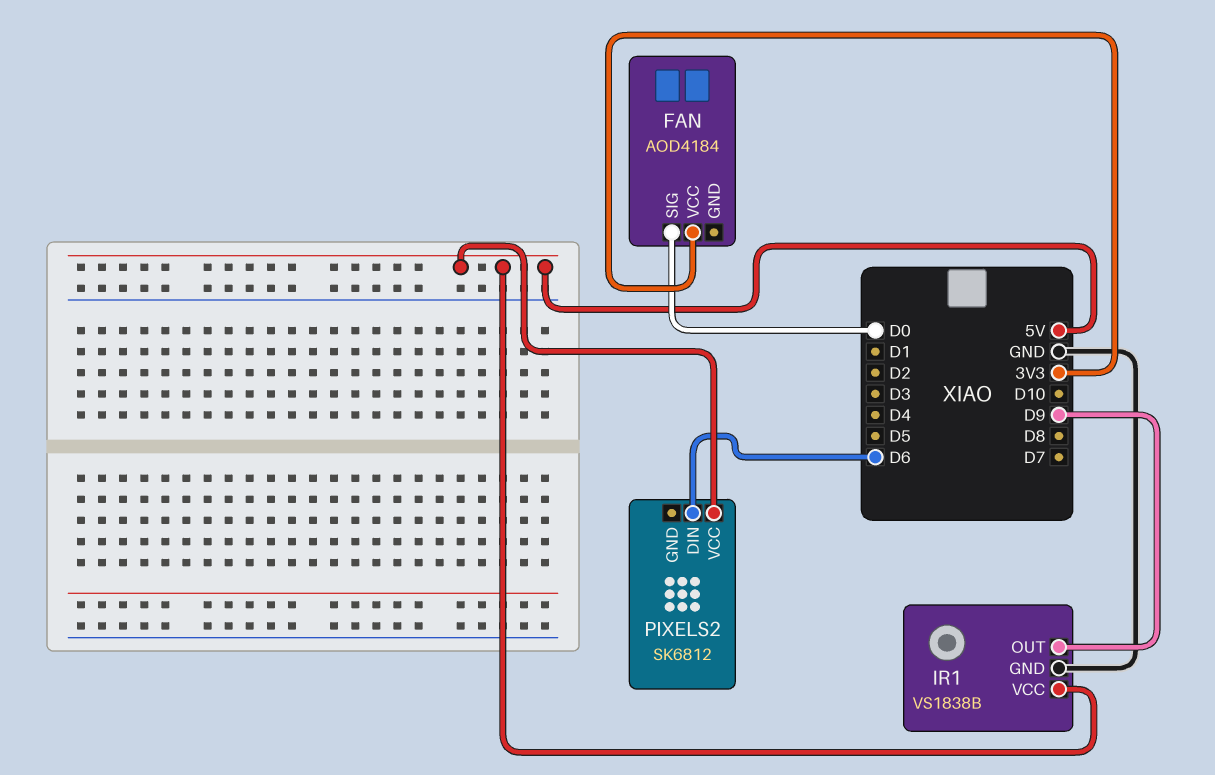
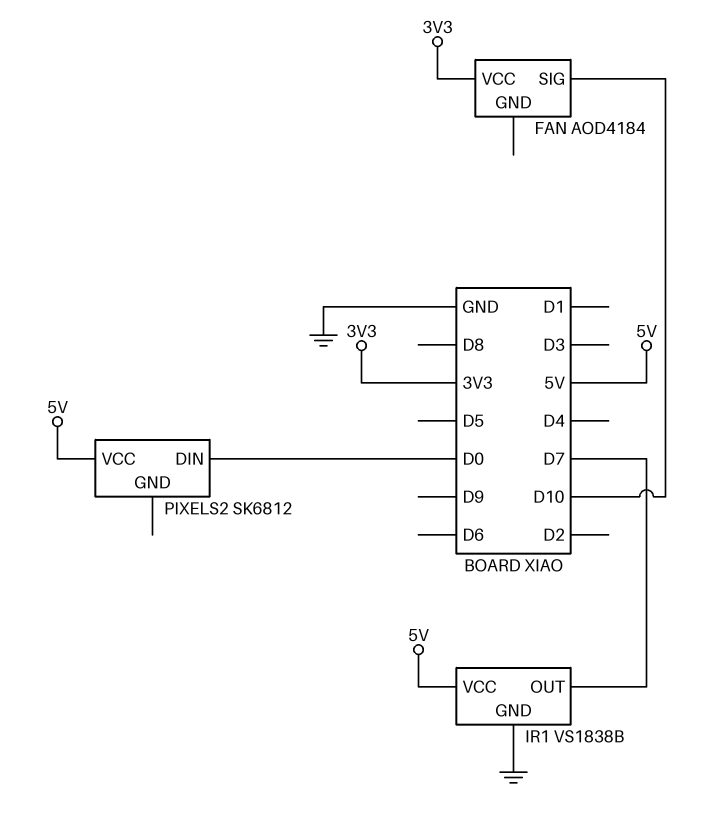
FAN pin SIG: D0 -> D10
IR1 pin OUT: D9 -> D7
PIXELS2 pin DIN: D6 -> D0

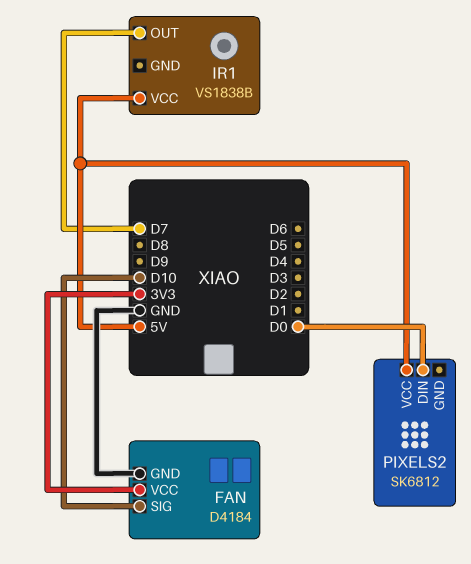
FAN: AOD4184 -> D4184
FAN pin GND: none -> GND
IR1 pin GND: GND -> none

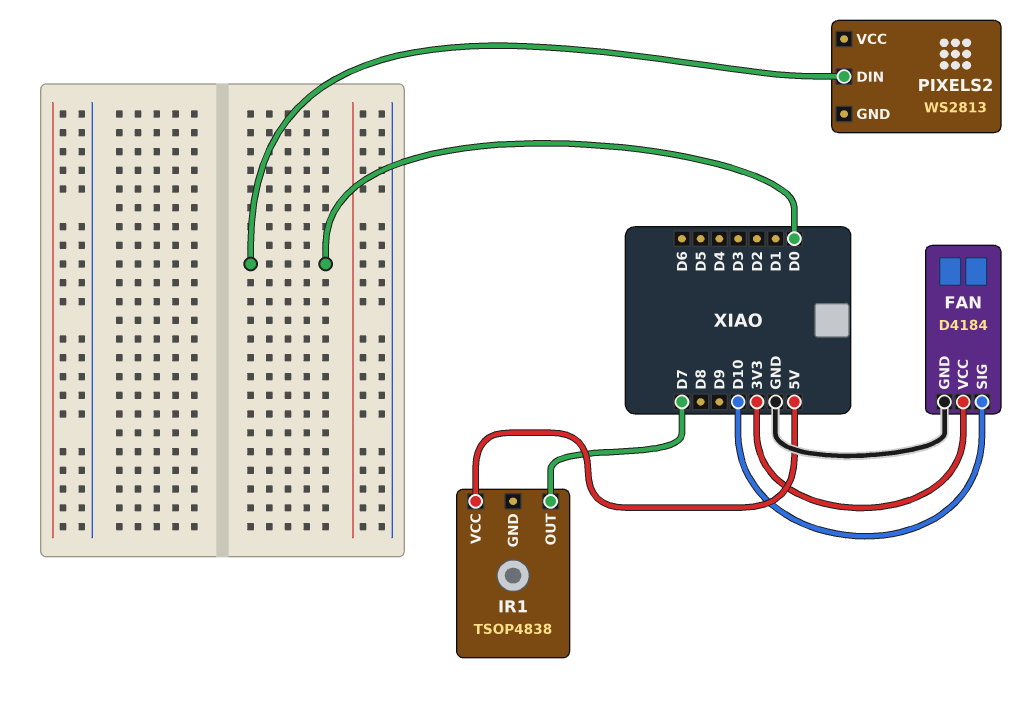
IR1: VS1838B -> TSOP4838
PIXELS2: SK6812 -> WS2813
PIXELS2 pin VCC: 5V -> none

